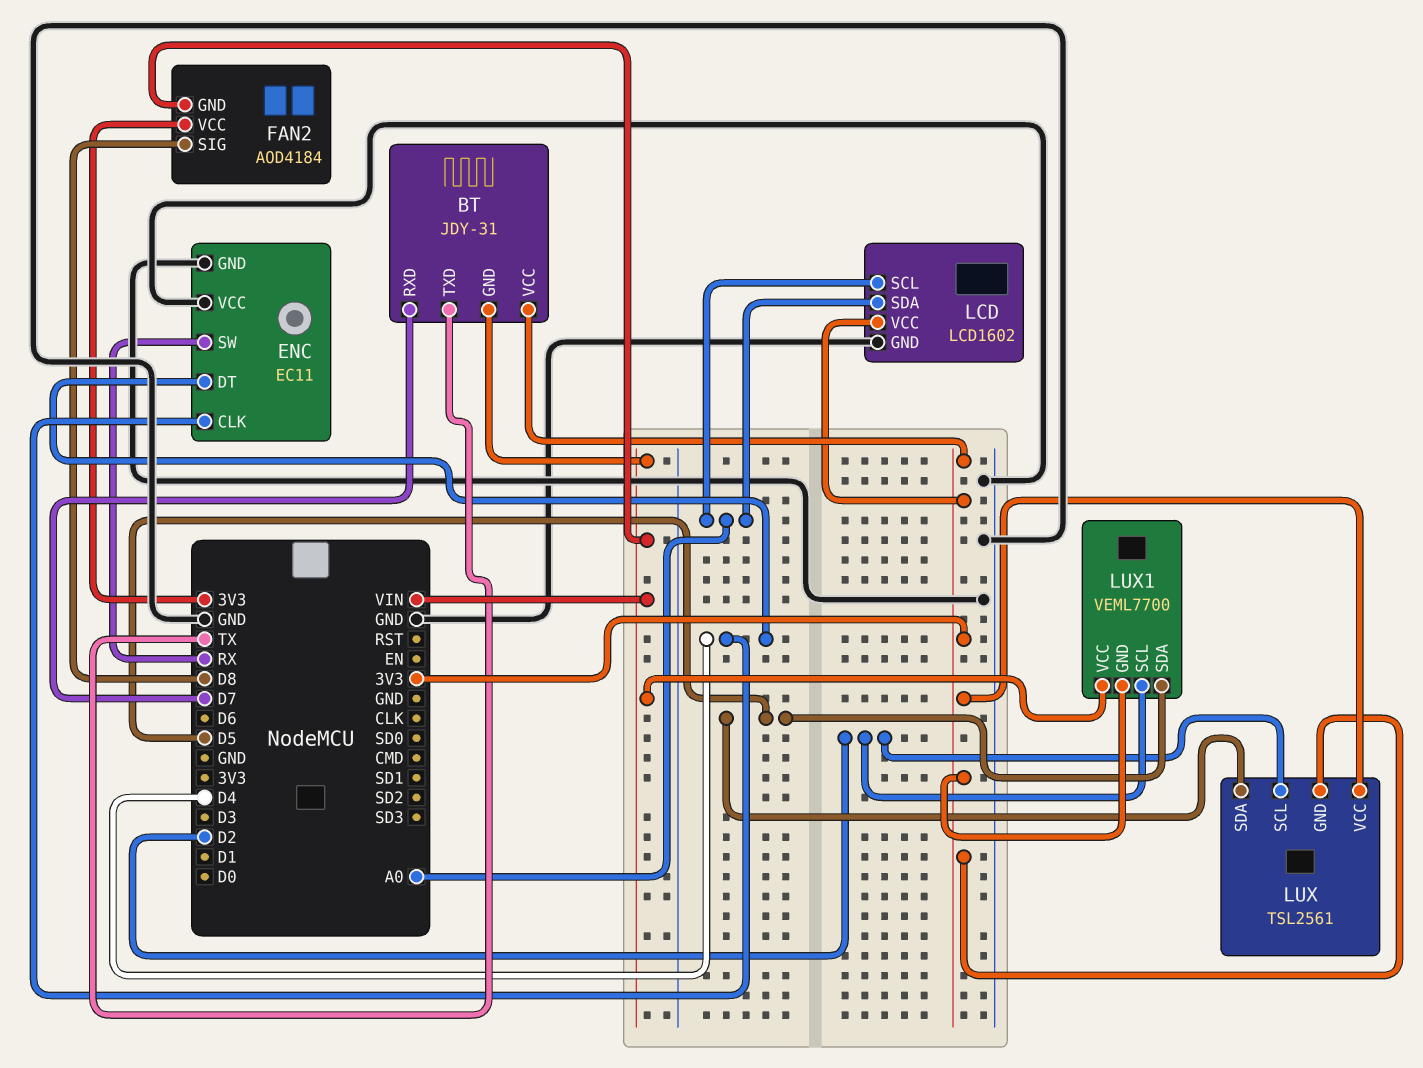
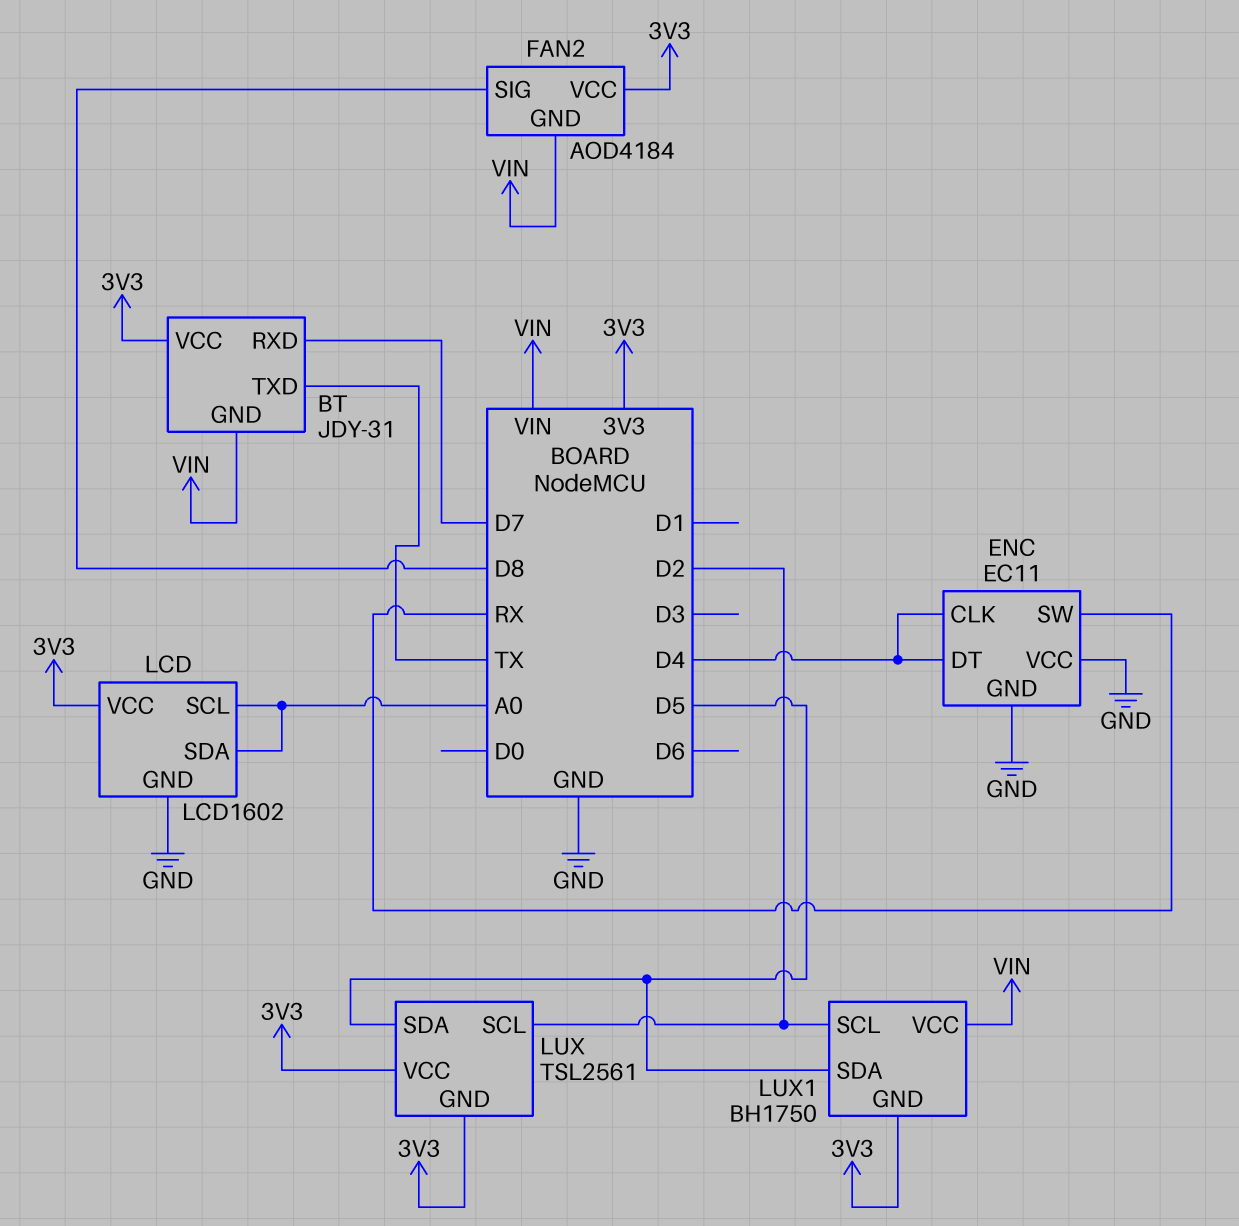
LUX1: VEML7700 -> BH1750

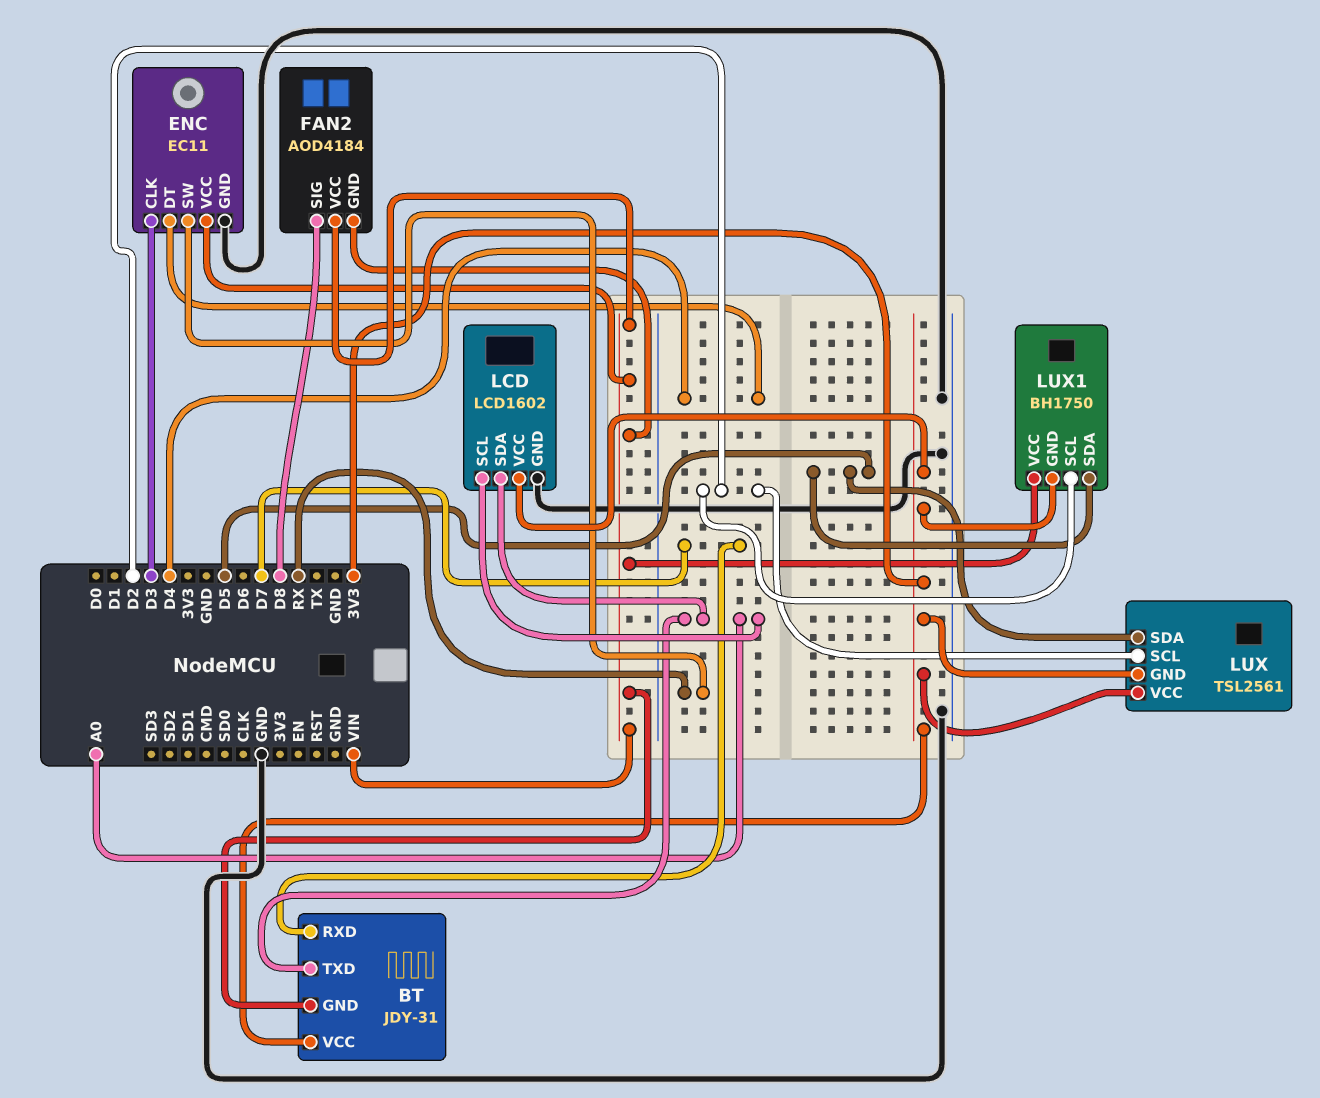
BT pin TXD: TX -> A0
ENC pin CLK: D4 -> D3
ENC pin VCC: GND -> VIN
FAN2 pin VCC: 3V3 -> VIN

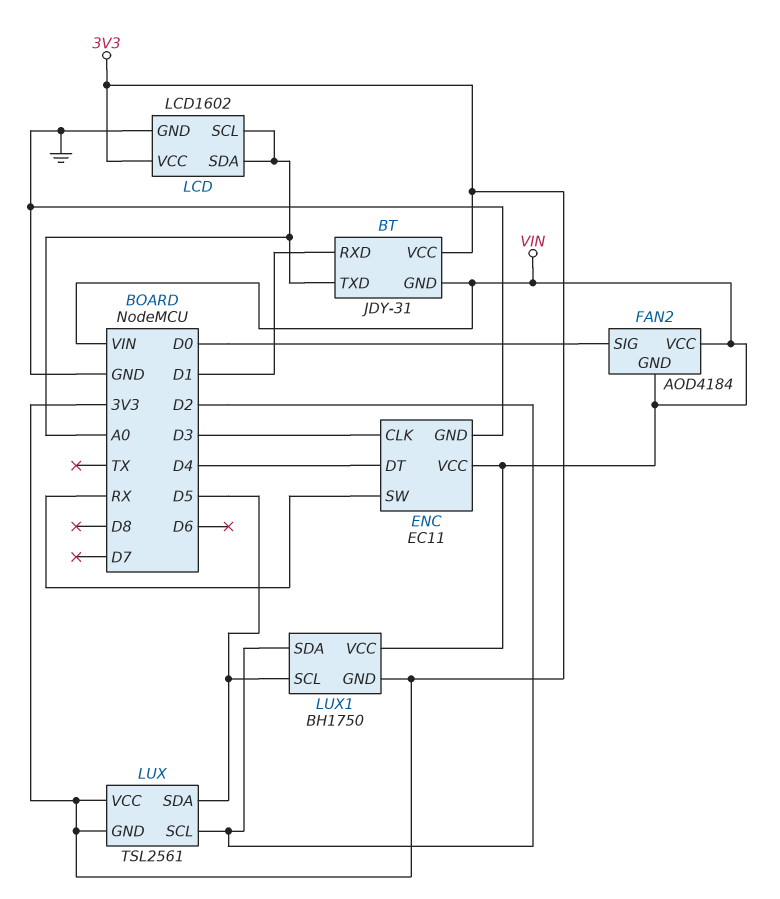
BT pin RXD: D7 -> D1
FAN2 pin SIG: D8 -> D0
LUX1 pin SCL: D2 -> D5
LUX1 pin SDA: D5 -> D2

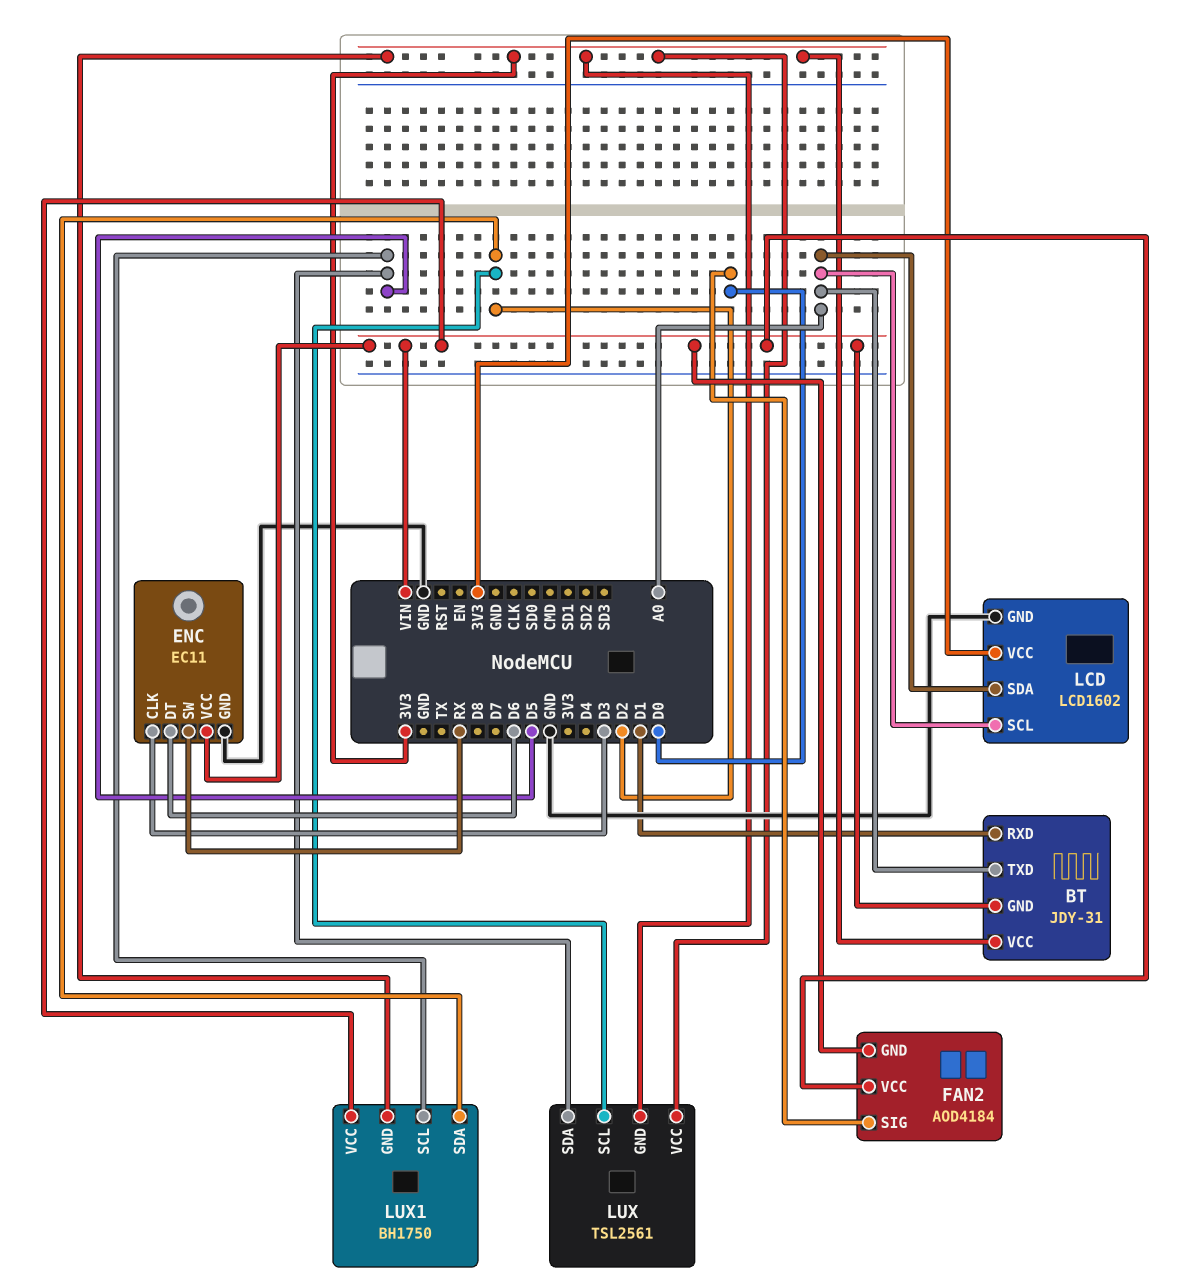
ENC pin DT: D4 -> D6

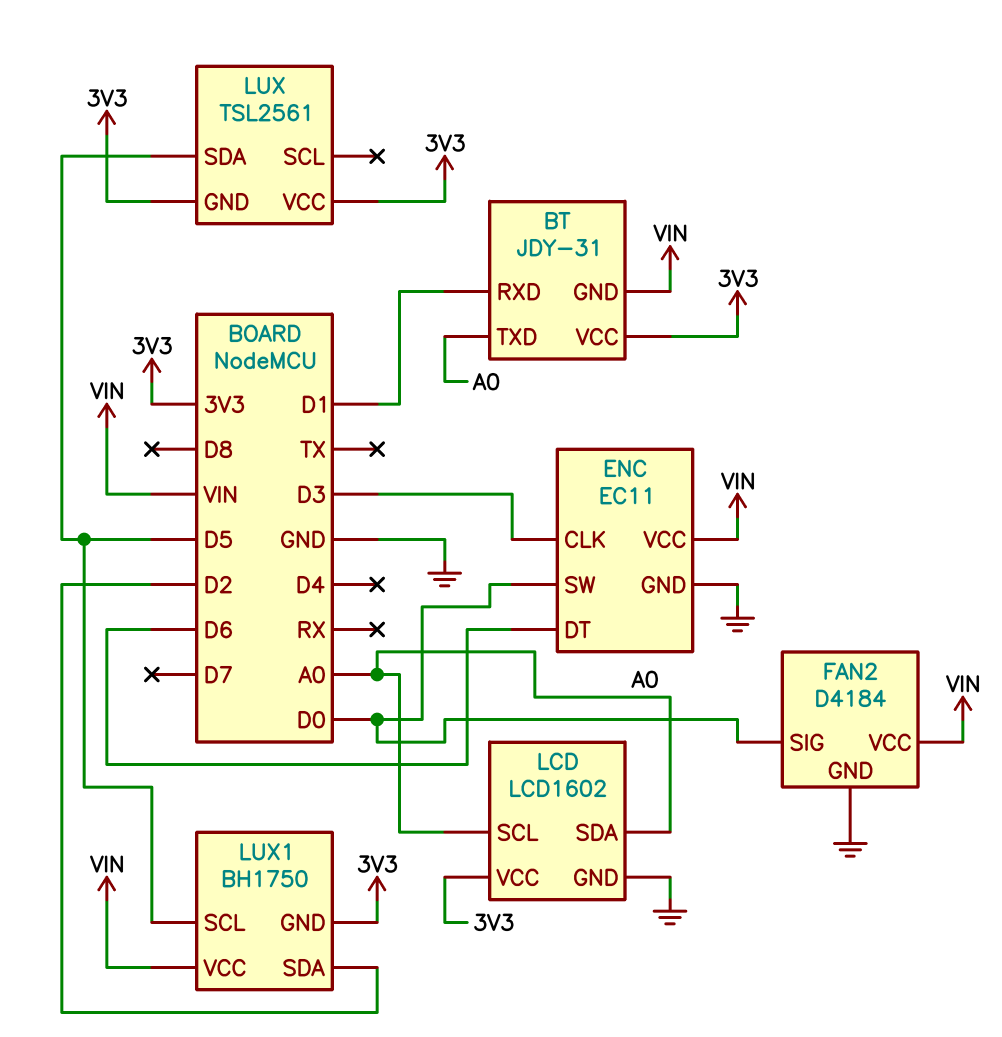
ENC pin SW: RX -> D0
FAN2: AOD4184 -> D4184
FAN2 pin GND: VIN -> GND
LUX pin SCL: D2 -> none

